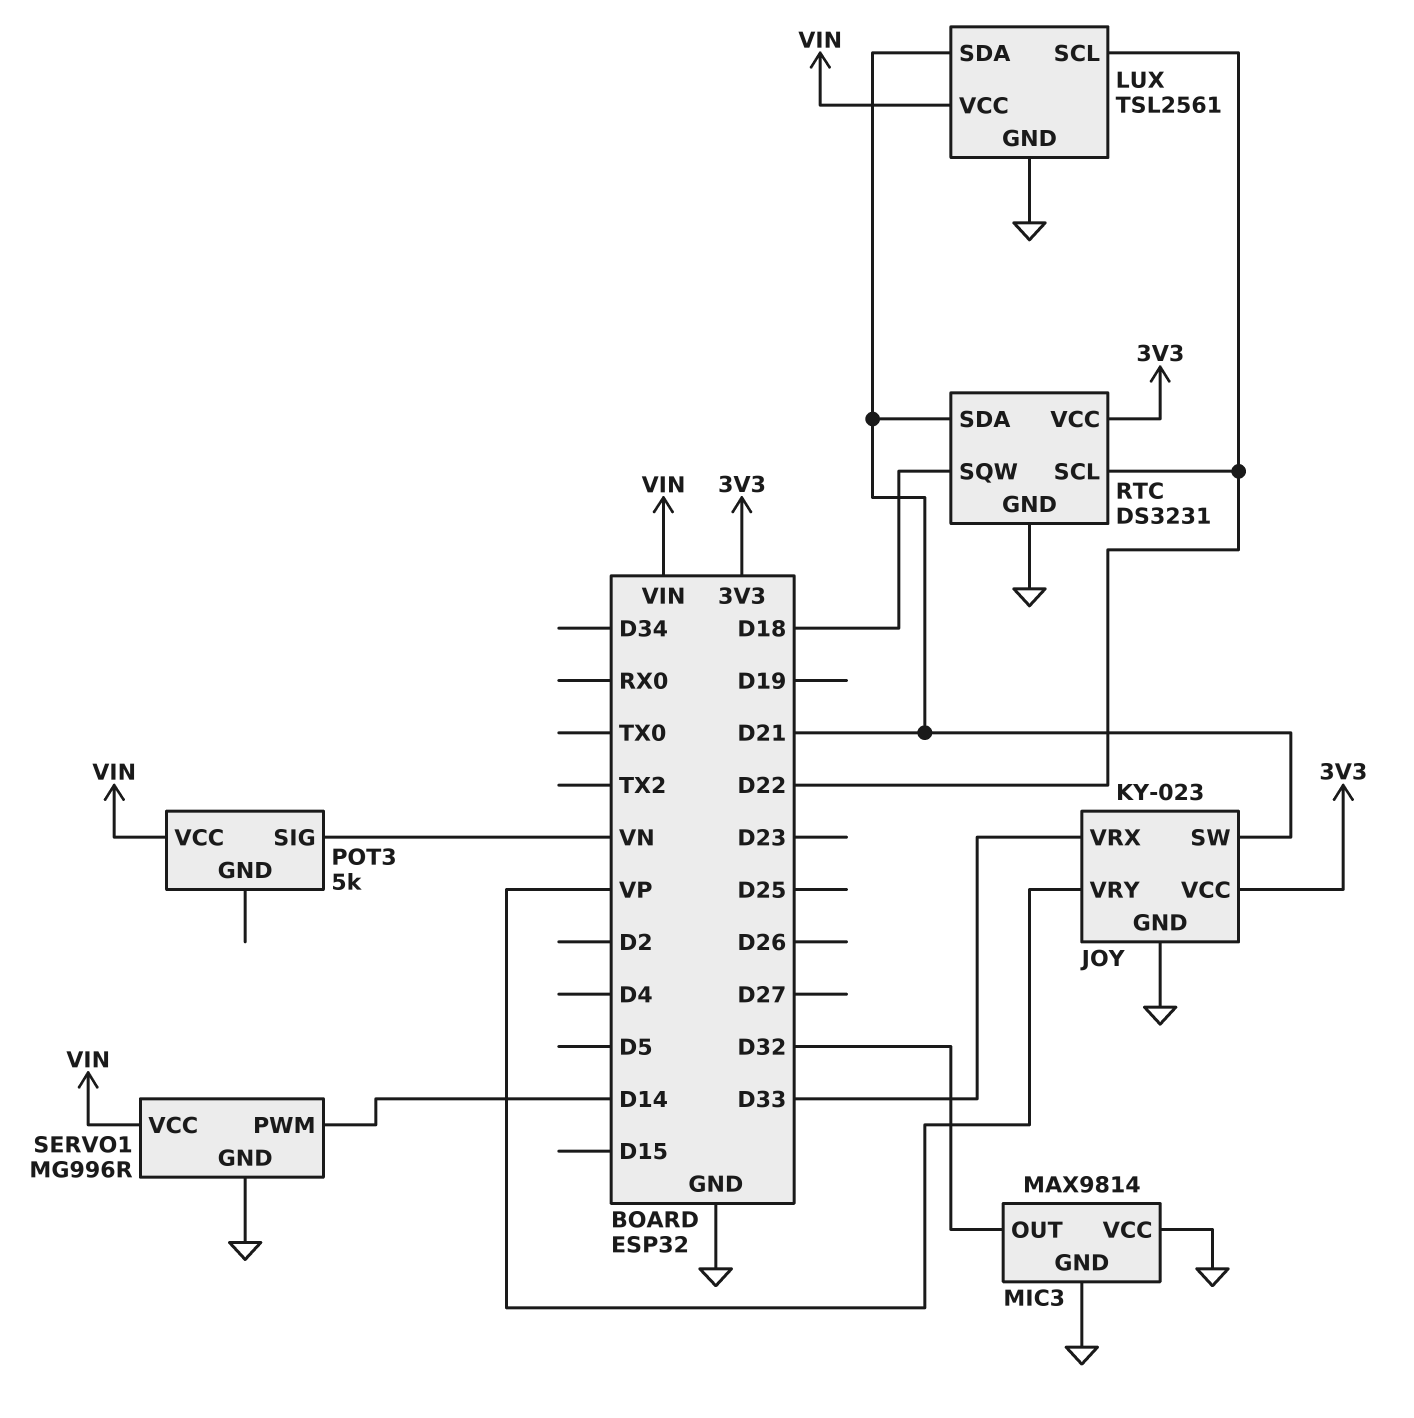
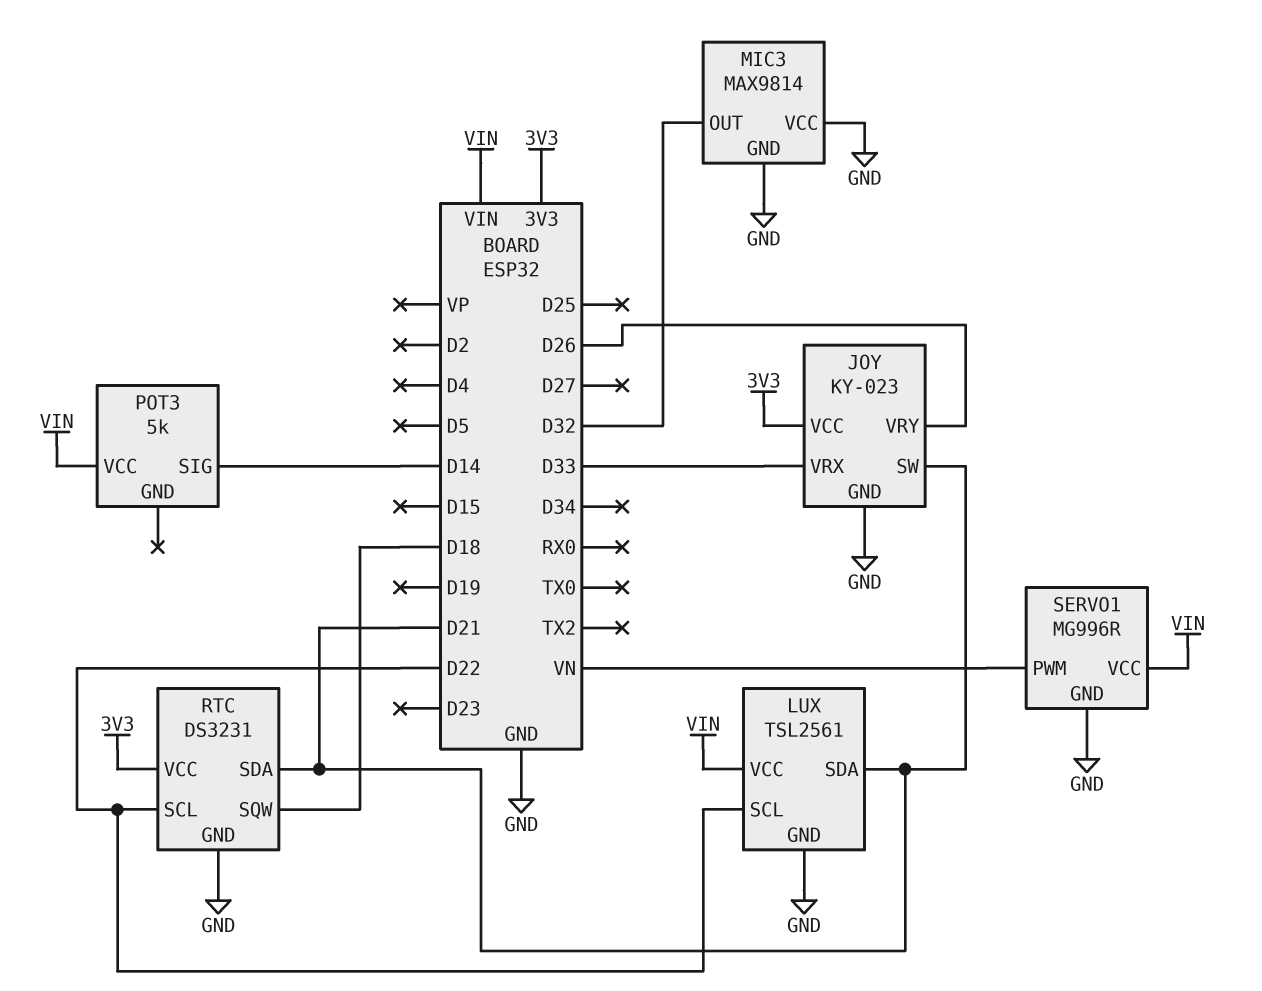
JOY pin VRY: VP -> D26
POT3 pin SIG: VN -> D14
SERVO1 pin PWM: D14 -> VN

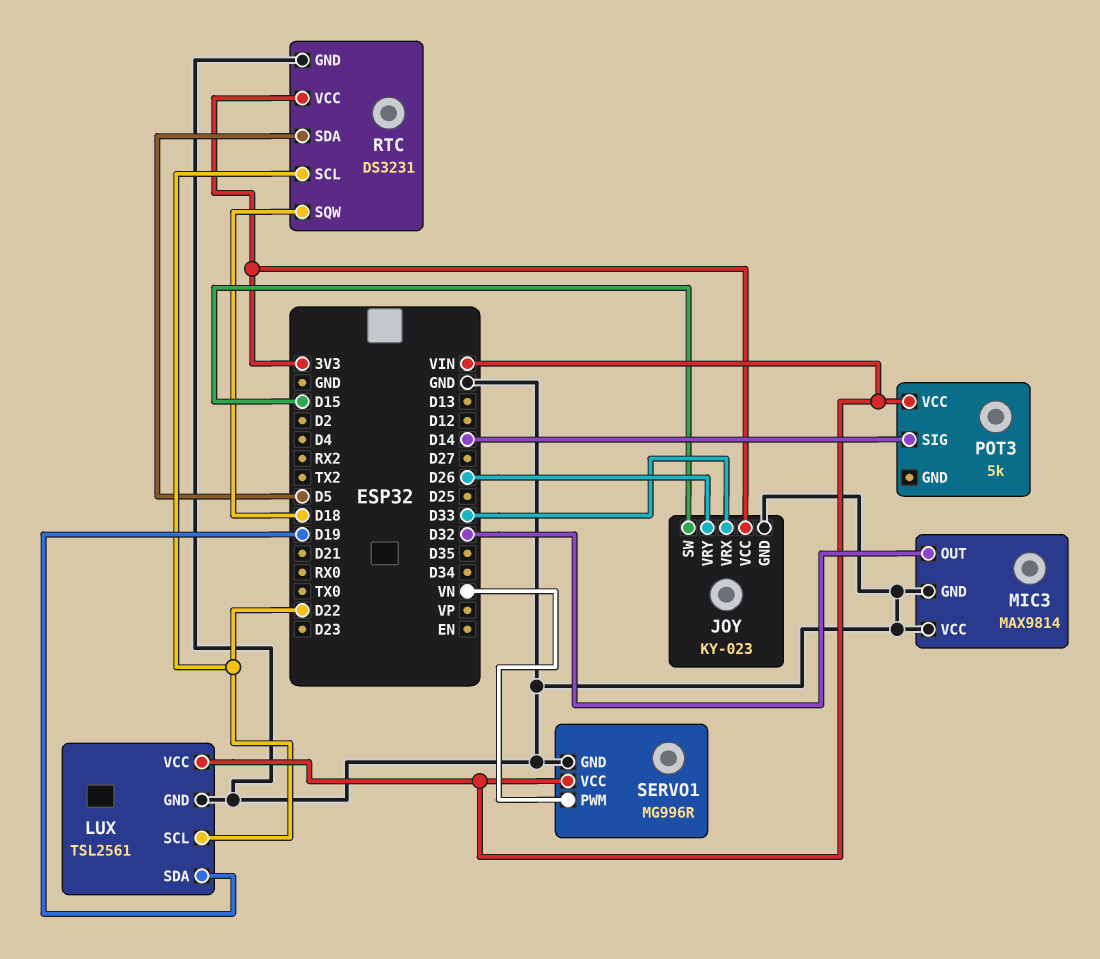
JOY pin SW: D21 -> D15
LUX pin SDA: D21 -> D19
RTC pin SDA: D21 -> D5

